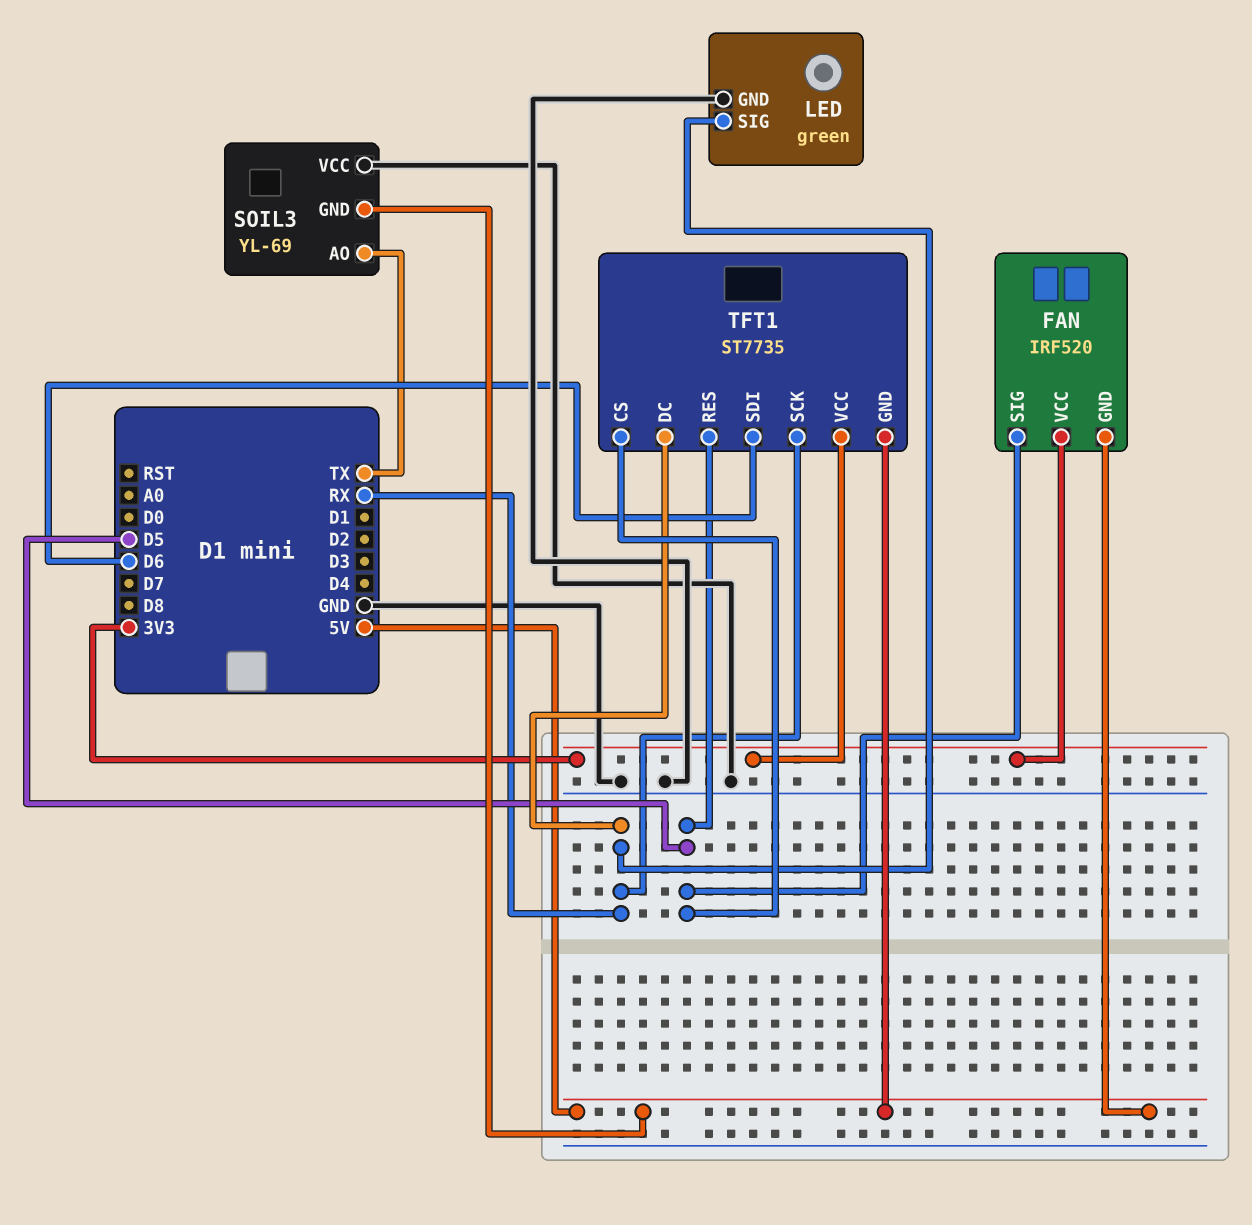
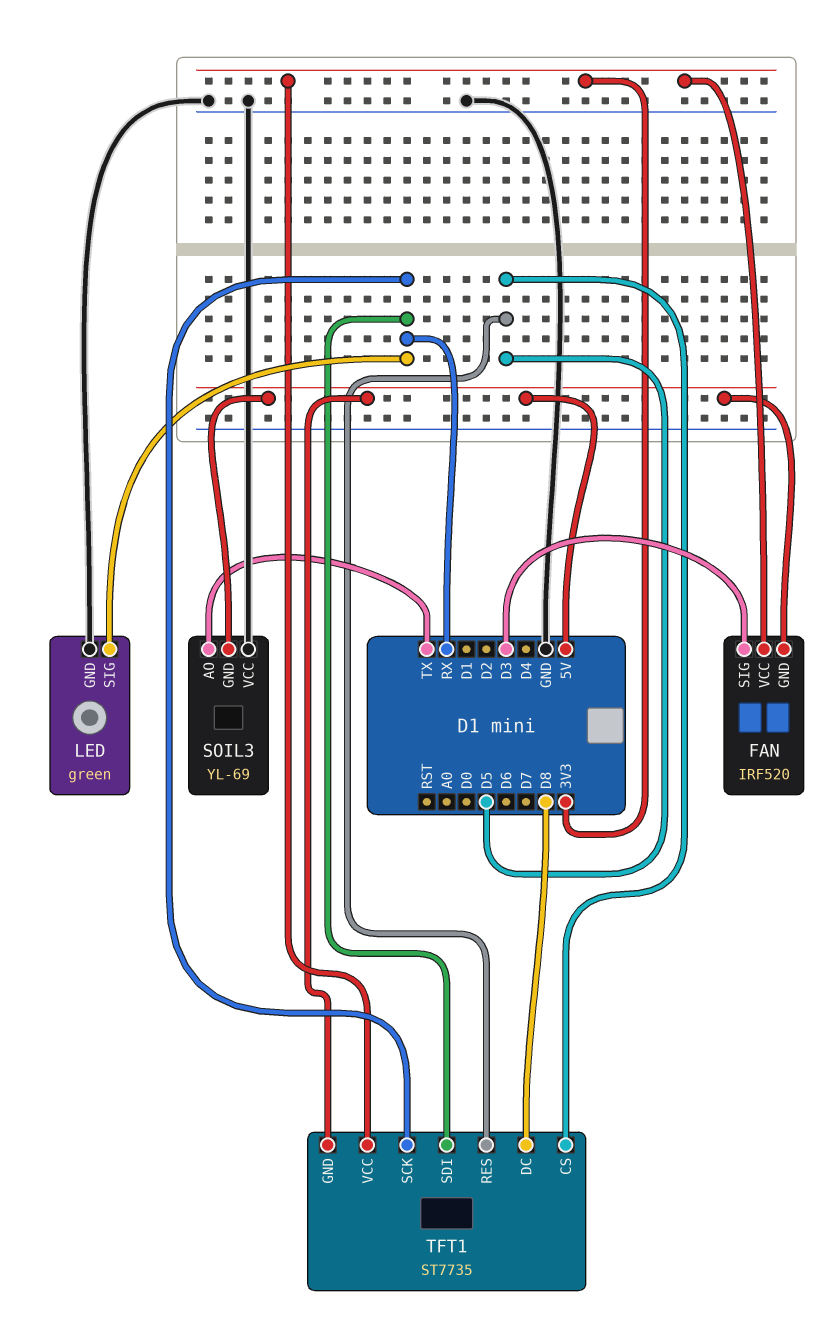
FAN pin SIG: D5 -> D3
TFT1 pin DC: RX -> D8
TFT1 pin SDI: D6 -> RX

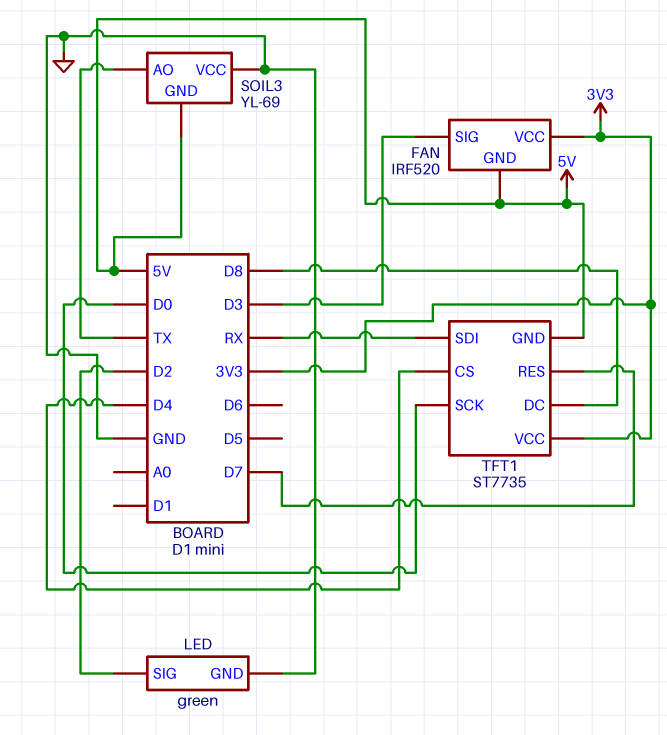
LED pin SIG: RX -> D2
TFT1 pin CS: D5 -> D4
TFT1 pin RES: D5 -> D7
TFT1 pin SCK: RX -> D0

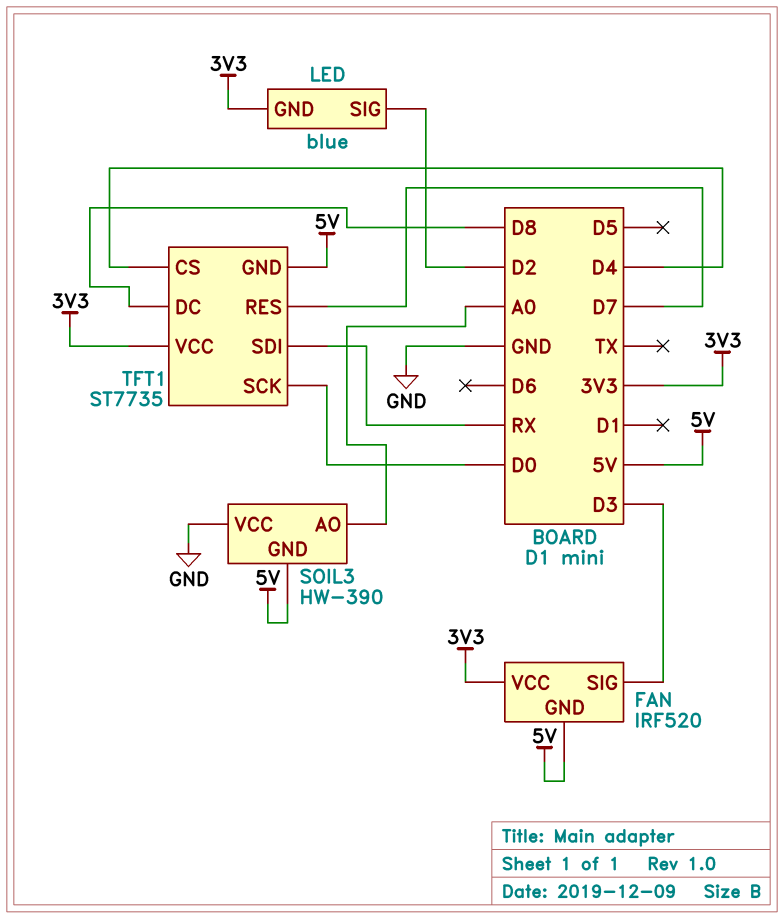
LED: green -> blue
LED pin GND: GND -> 3V3
SOIL3: YL-69 -> HW-390
SOIL3 pin AO: TX -> A0

